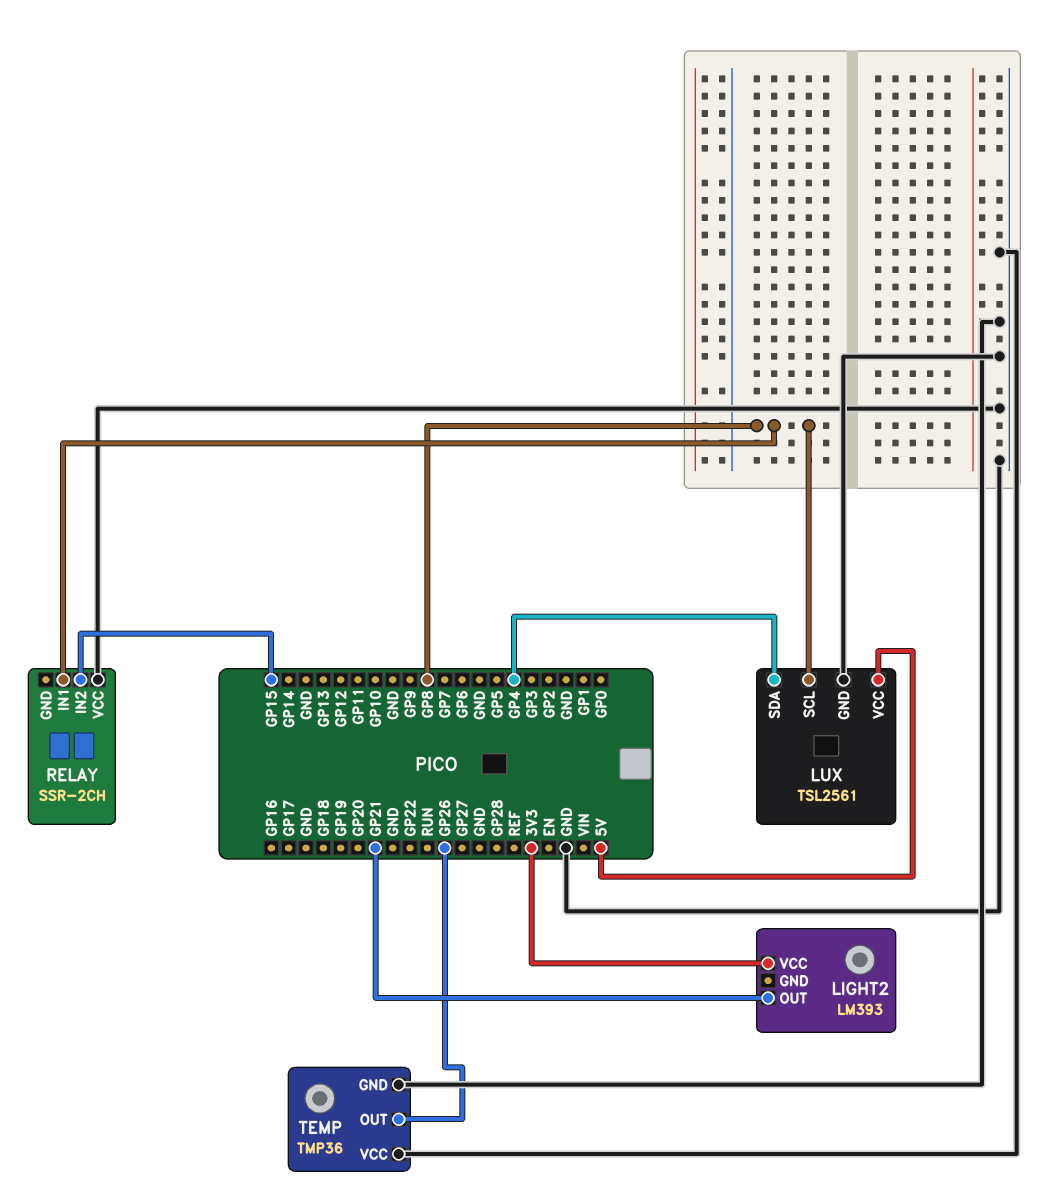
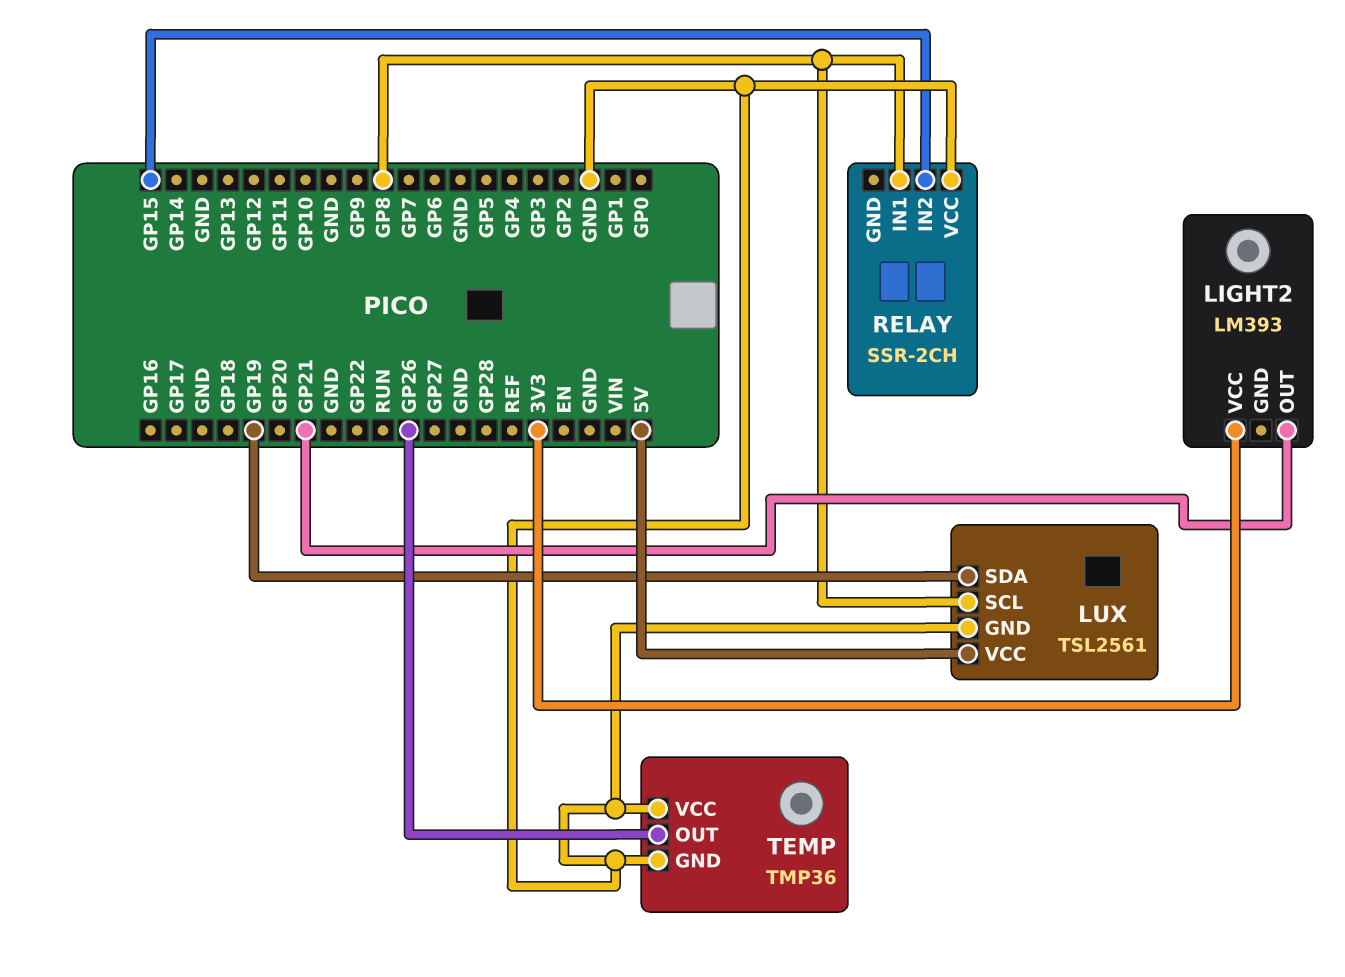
LUX pin SDA: GP4 -> GP19

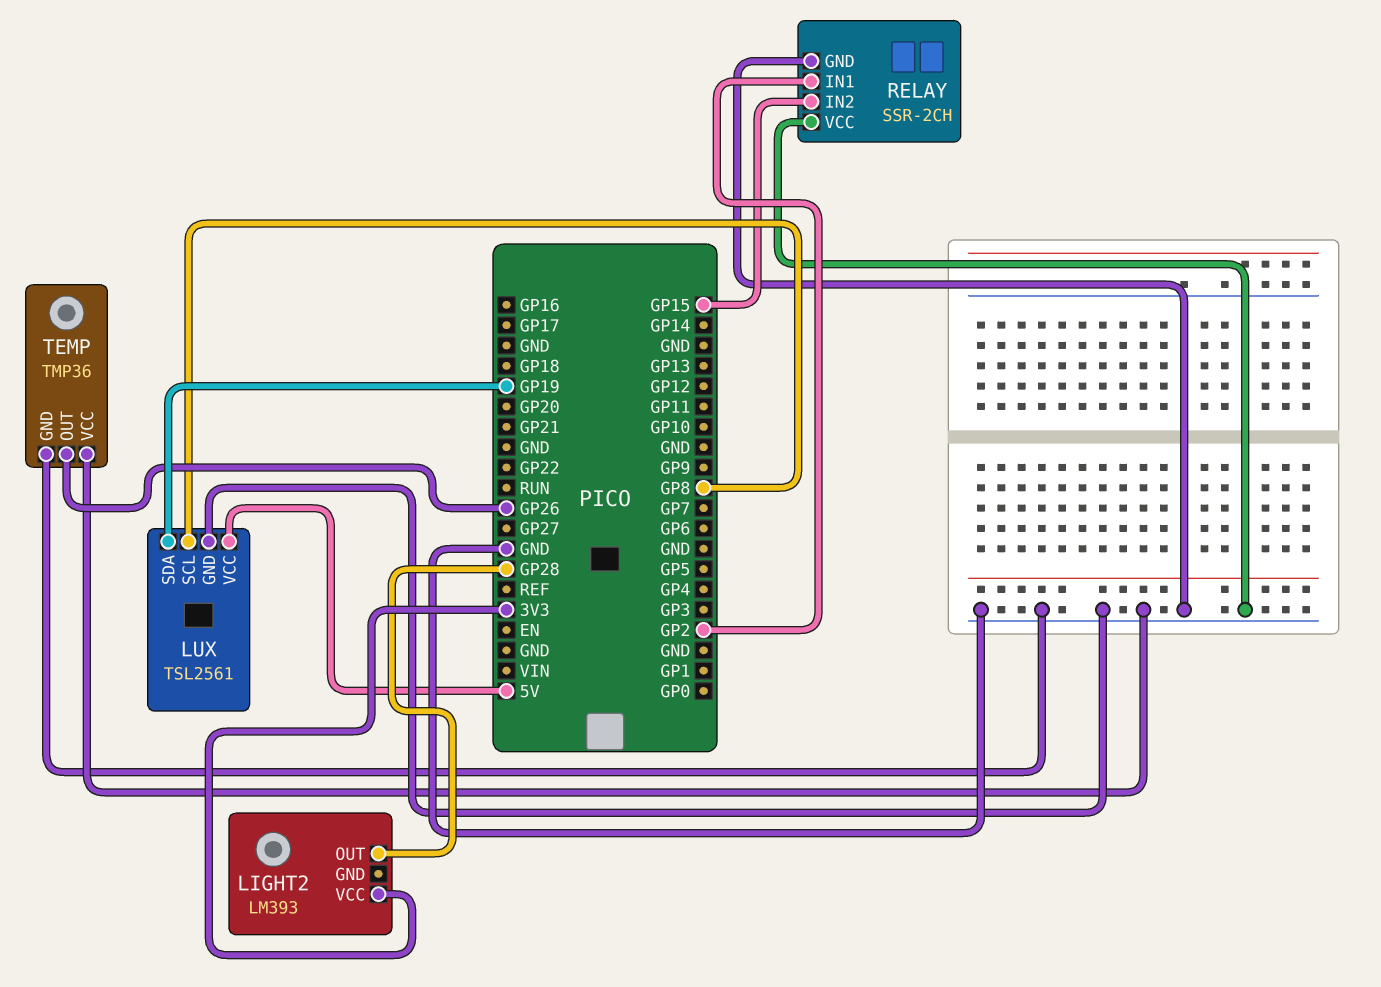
LIGHT2 pin OUT: GP21 -> GP28
RELAY pin GND: none -> GND
RELAY pin IN1: GP8 -> GP2

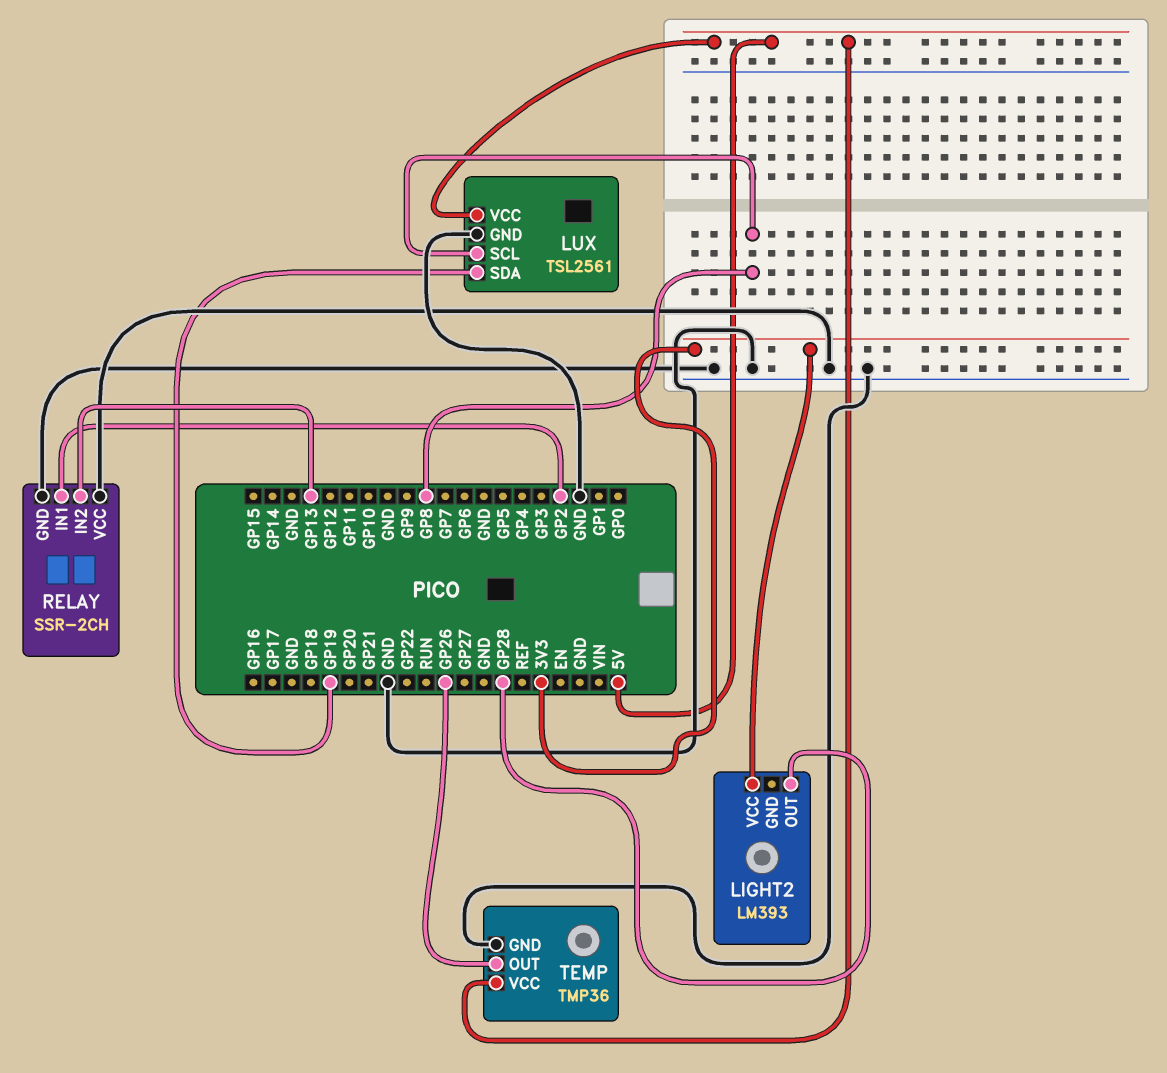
RELAY pin IN2: GP15 -> GP13
TEMP pin VCC: GND -> 5V

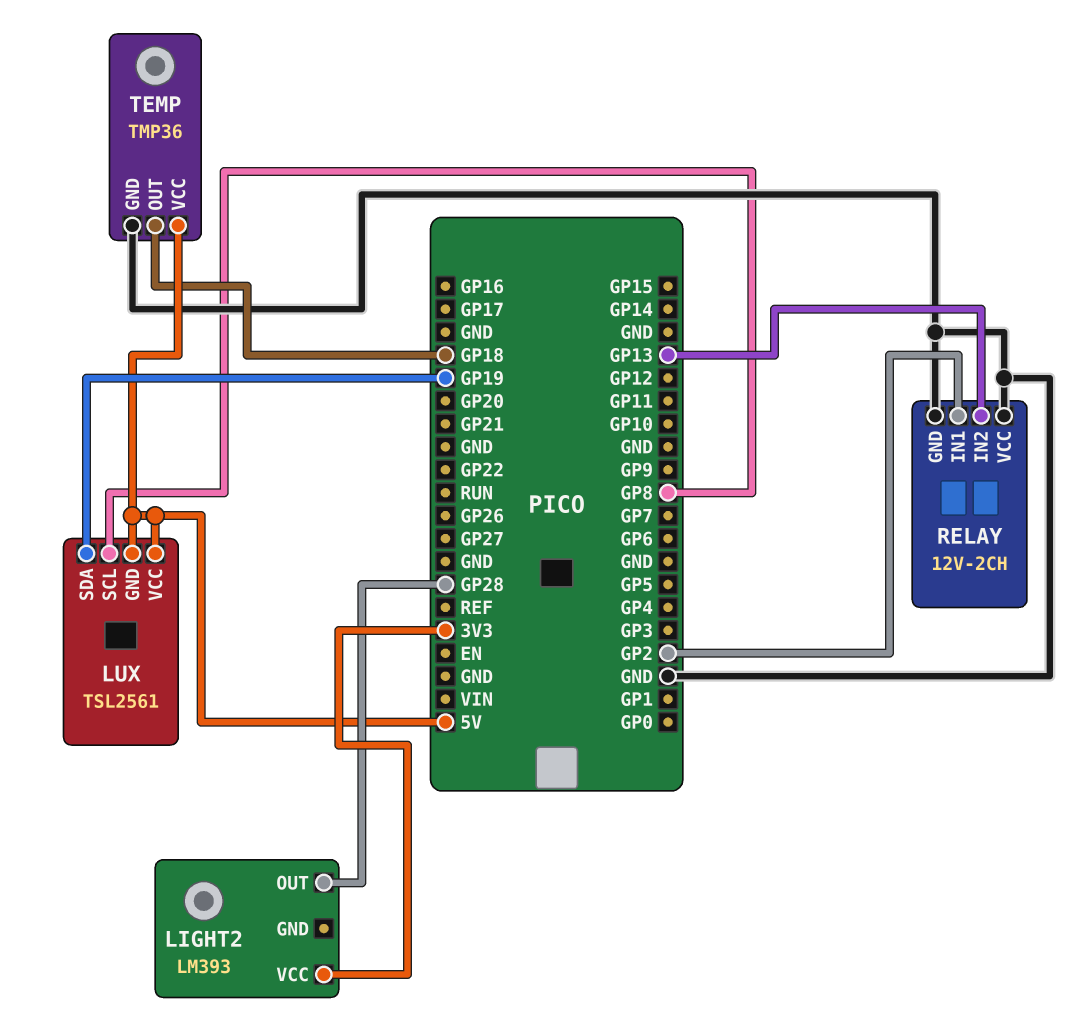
LUX pin GND: GND -> 5V
RELAY: SSR-2CH -> 12V-2CH
TEMP pin OUT: GP26 -> GP18

